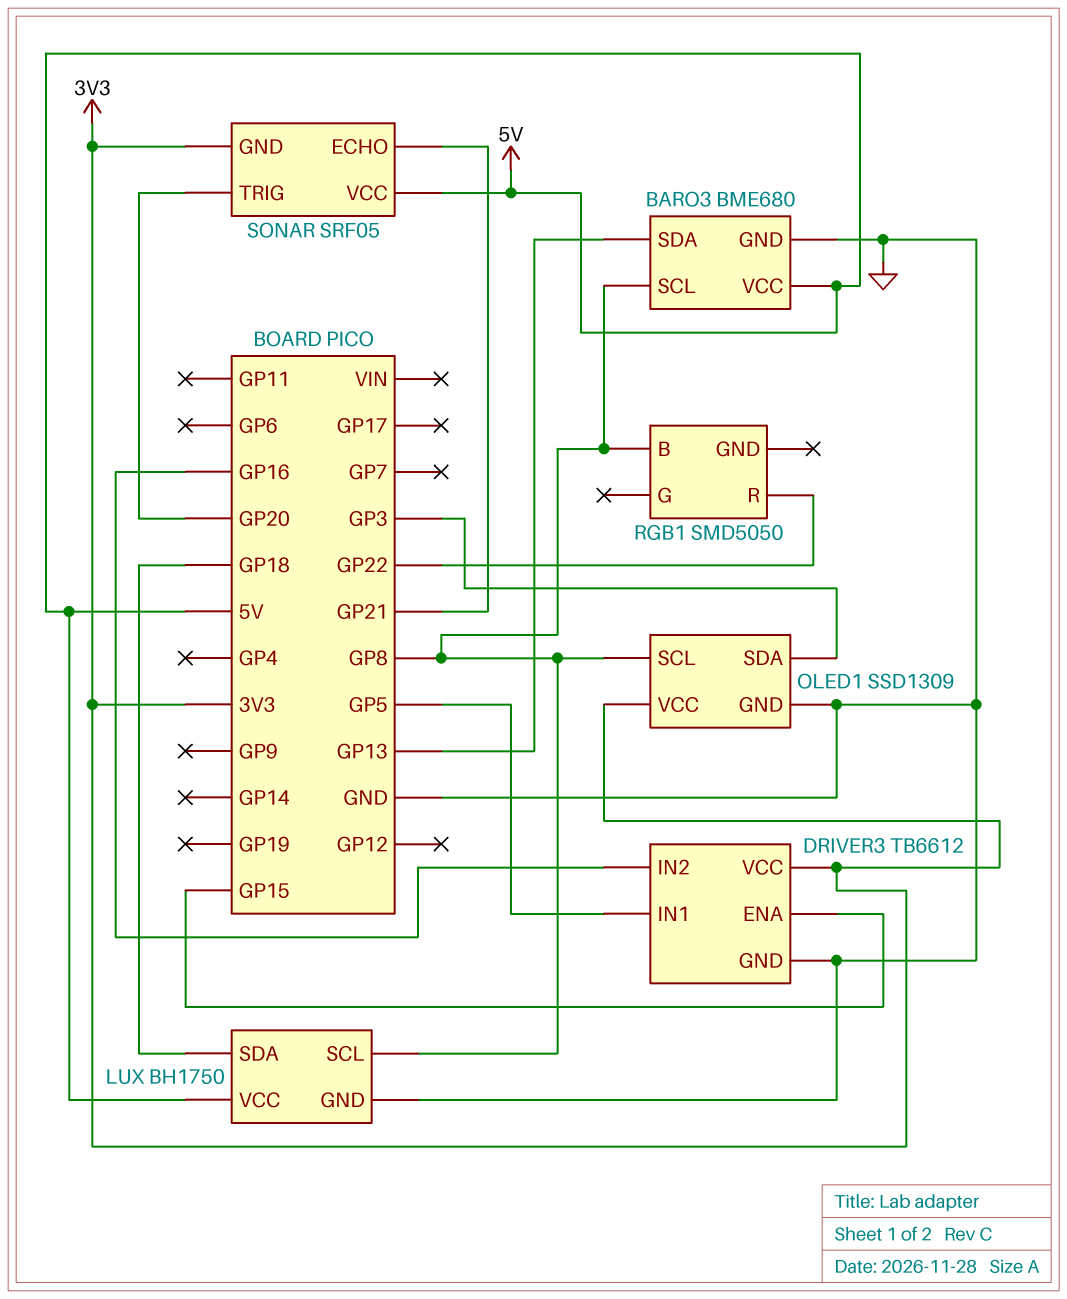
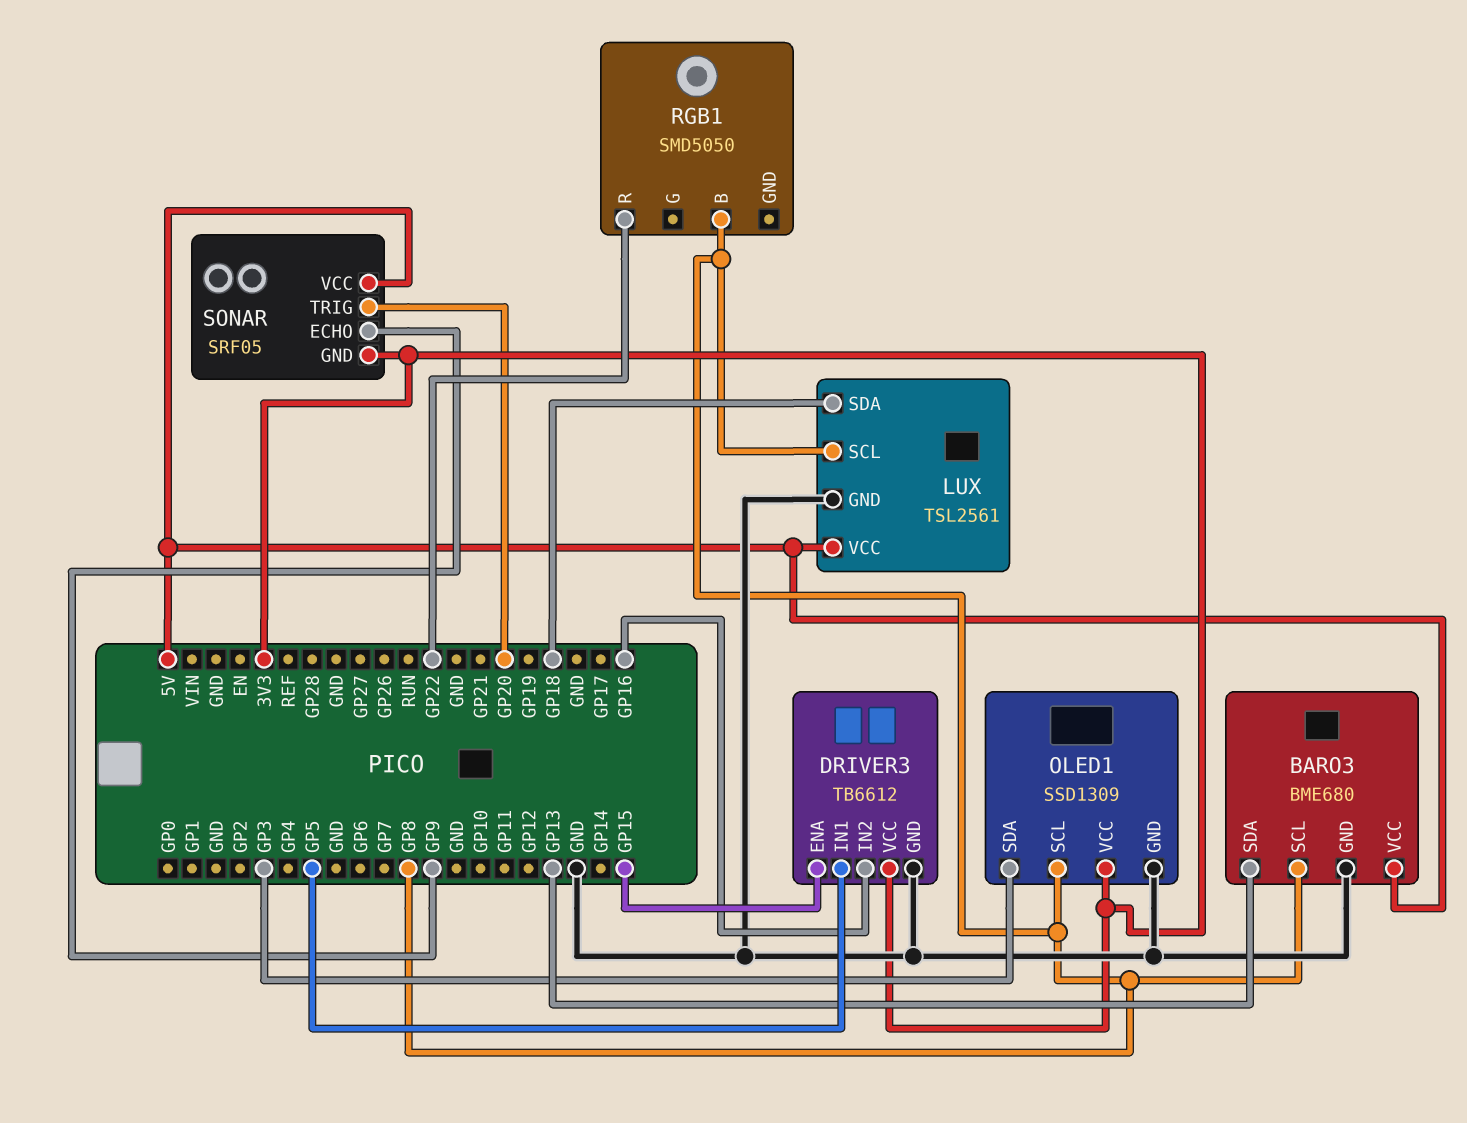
LUX: BH1750 -> TSL2561
SONAR pin ECHO: GP21 -> GP9

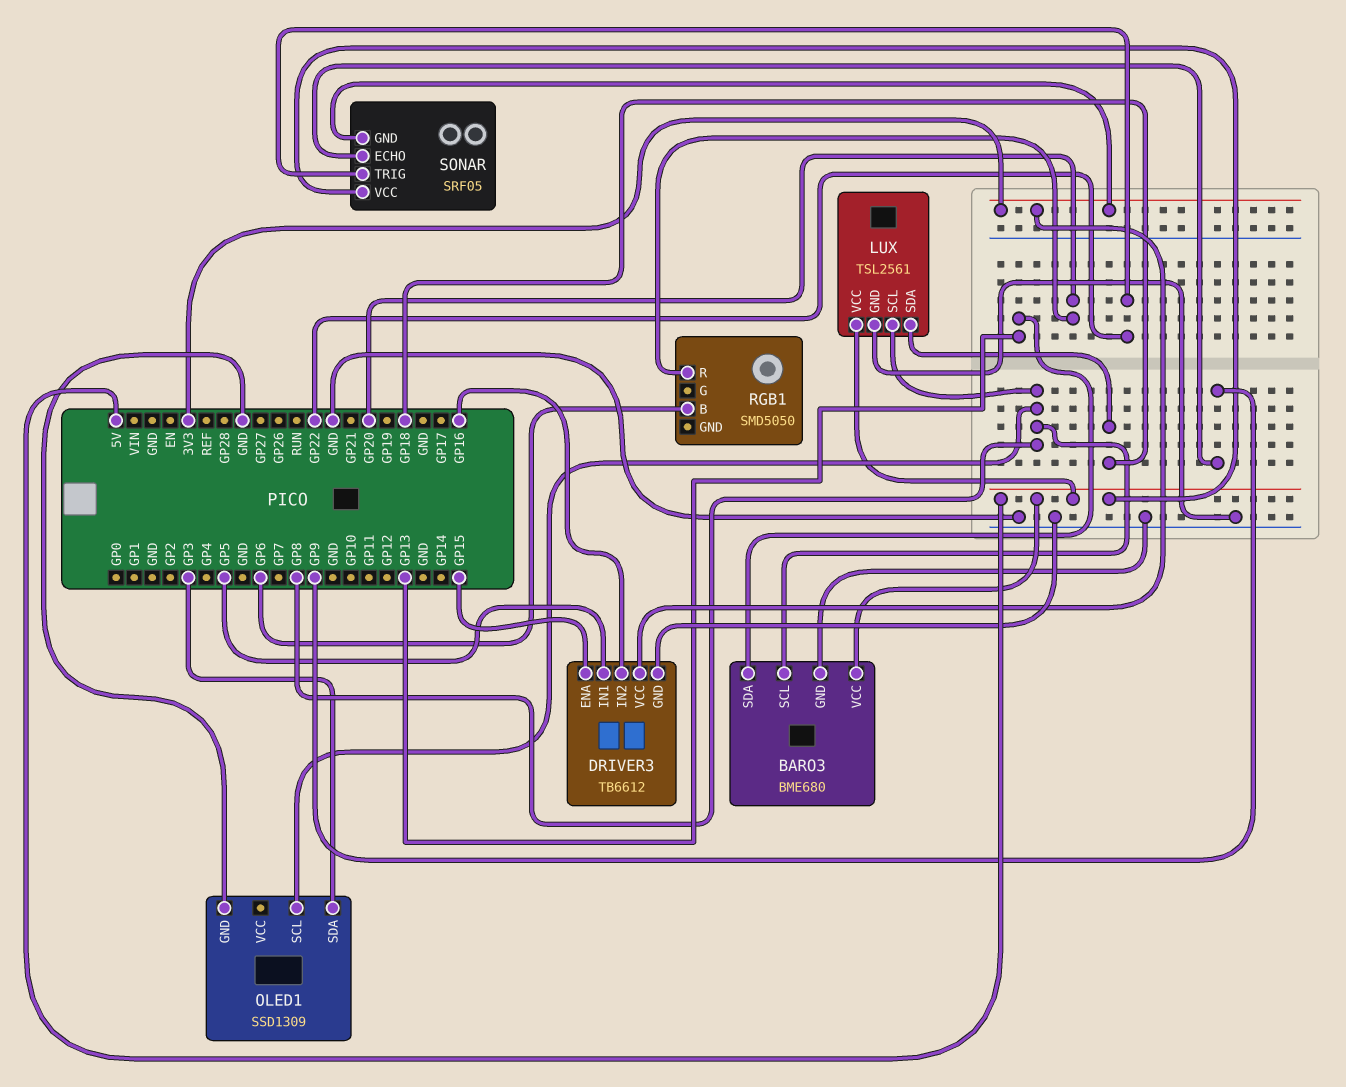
OLED1 pin VCC: 3V3 -> none
RGB1 pin B: GP8 -> GP6
RGB1 pin R: GP22 -> GP20
SONAR pin TRIG: GP20 -> GP22

